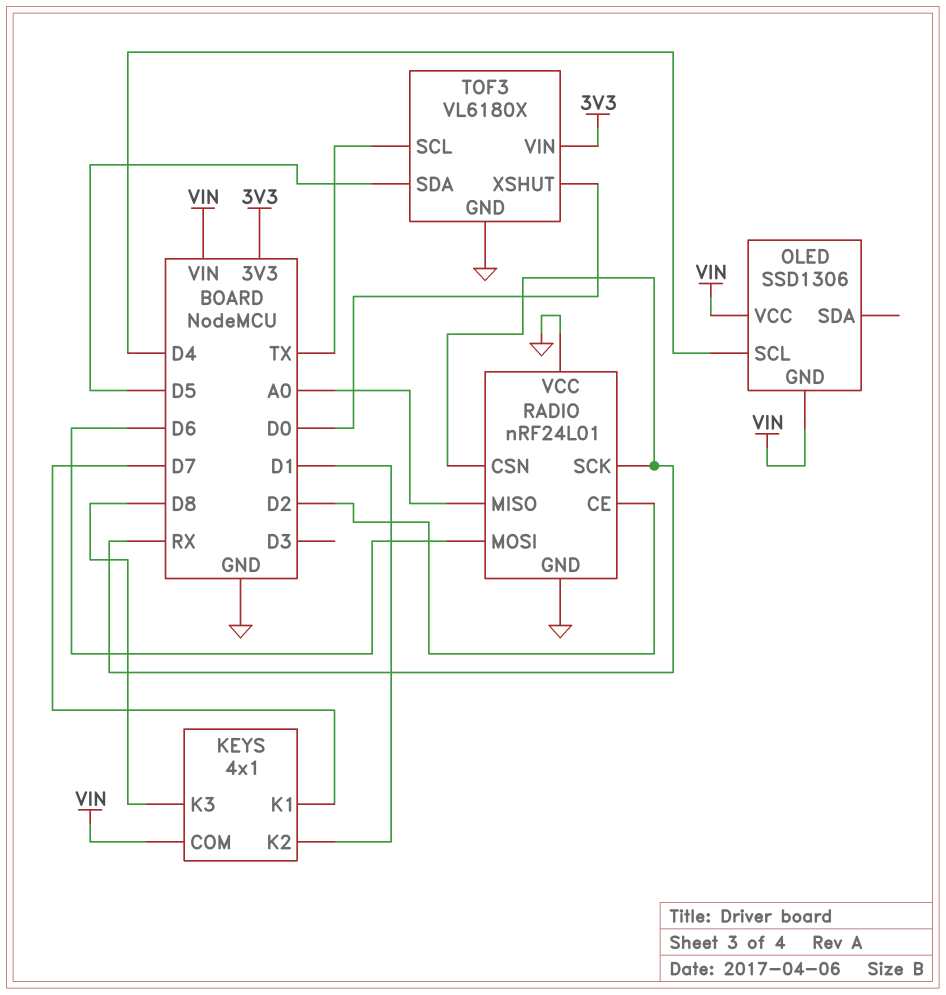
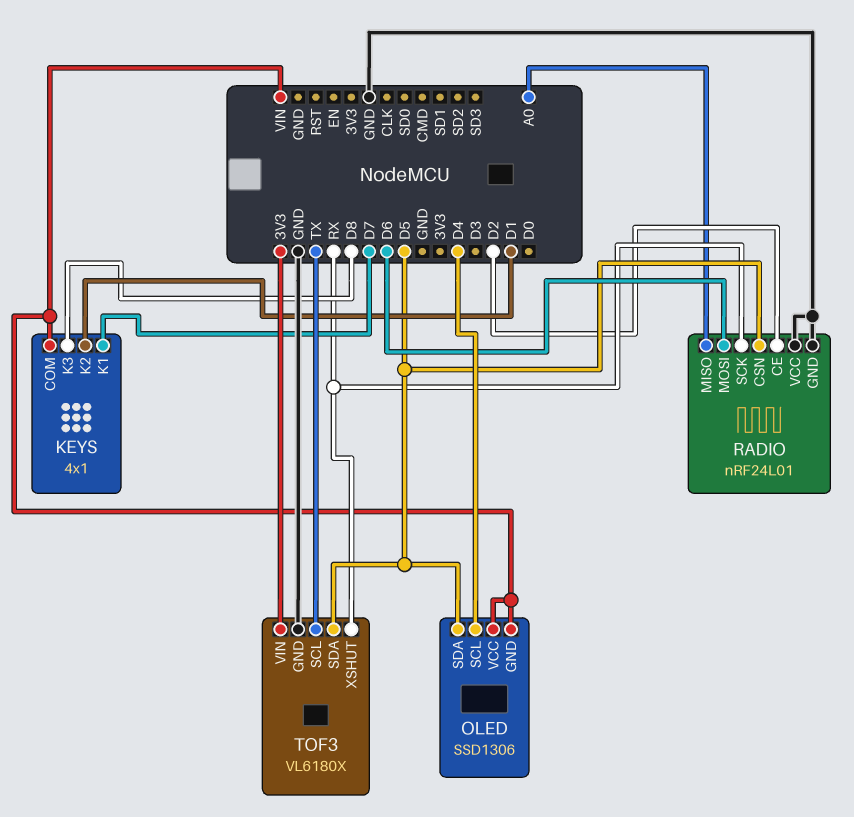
OLED pin SDA: none -> D5
RADIO pin CSN: RX -> D5
TOF3 pin XSHUT: D0 -> RX

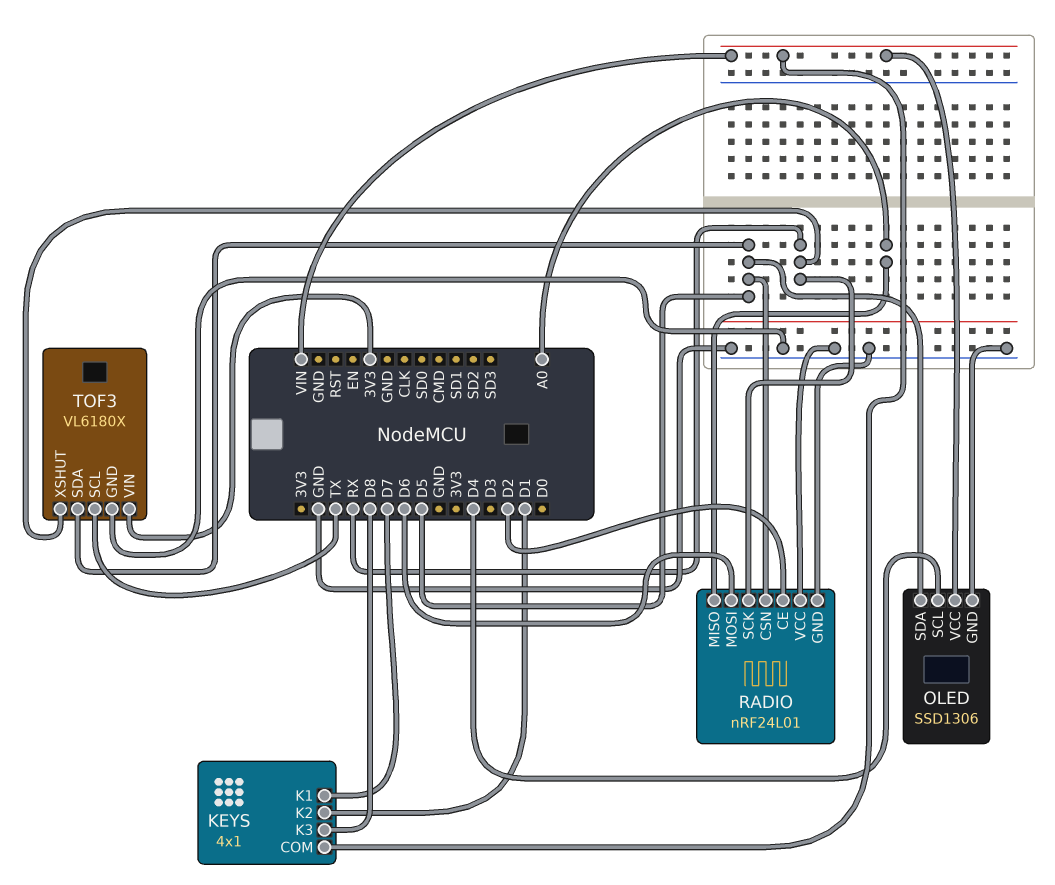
OLED pin GND: VIN -> GND

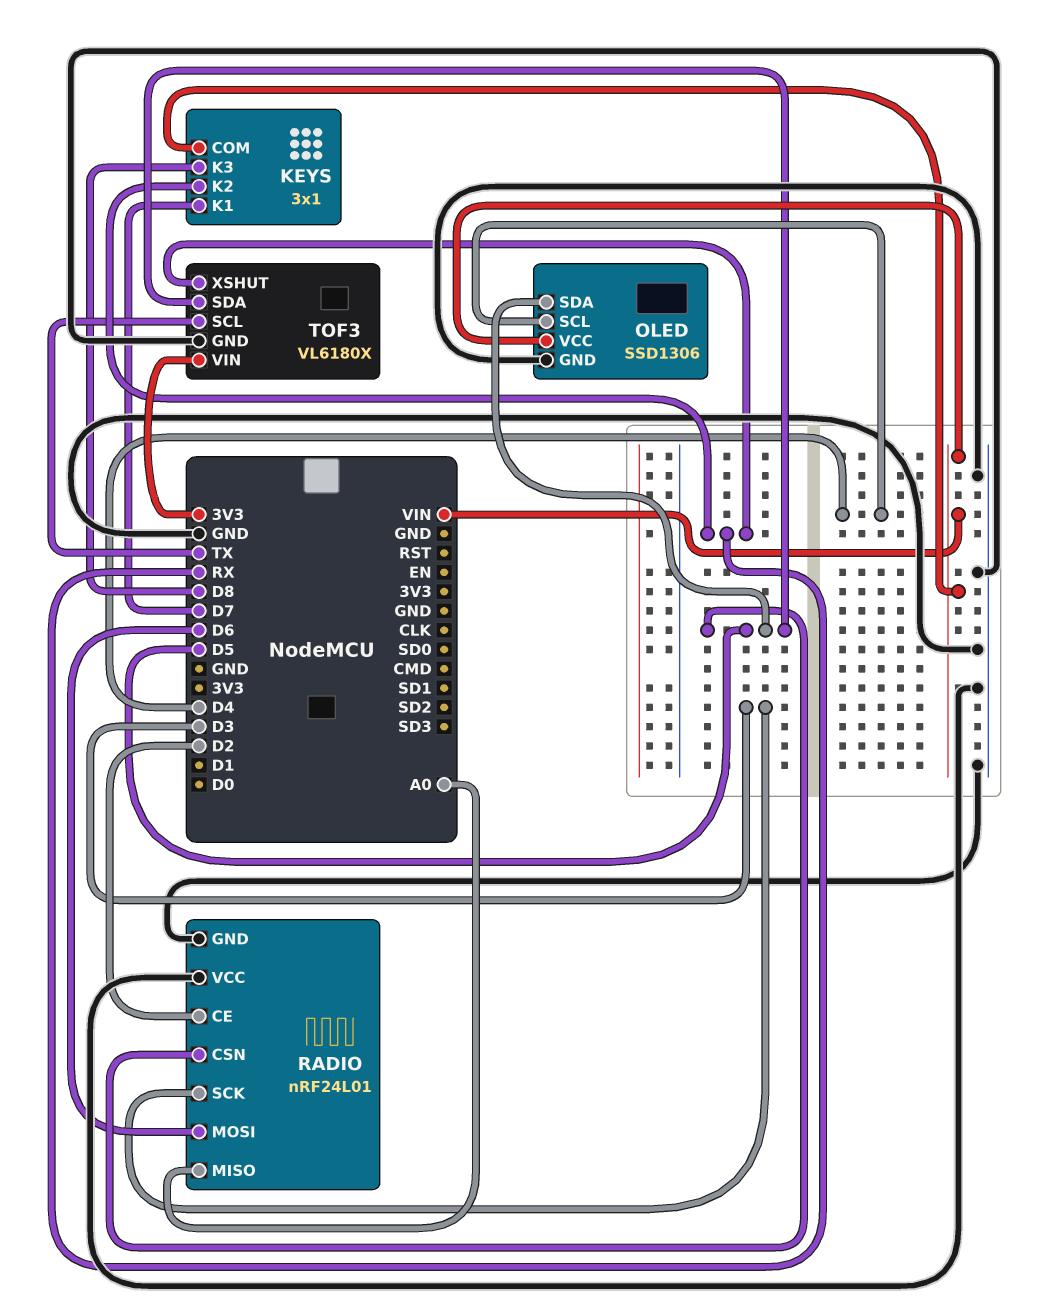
KEYS: 4x1 -> 3x1
KEYS pin K2: D1 -> RX
RADIO pin SCK: RX -> D3

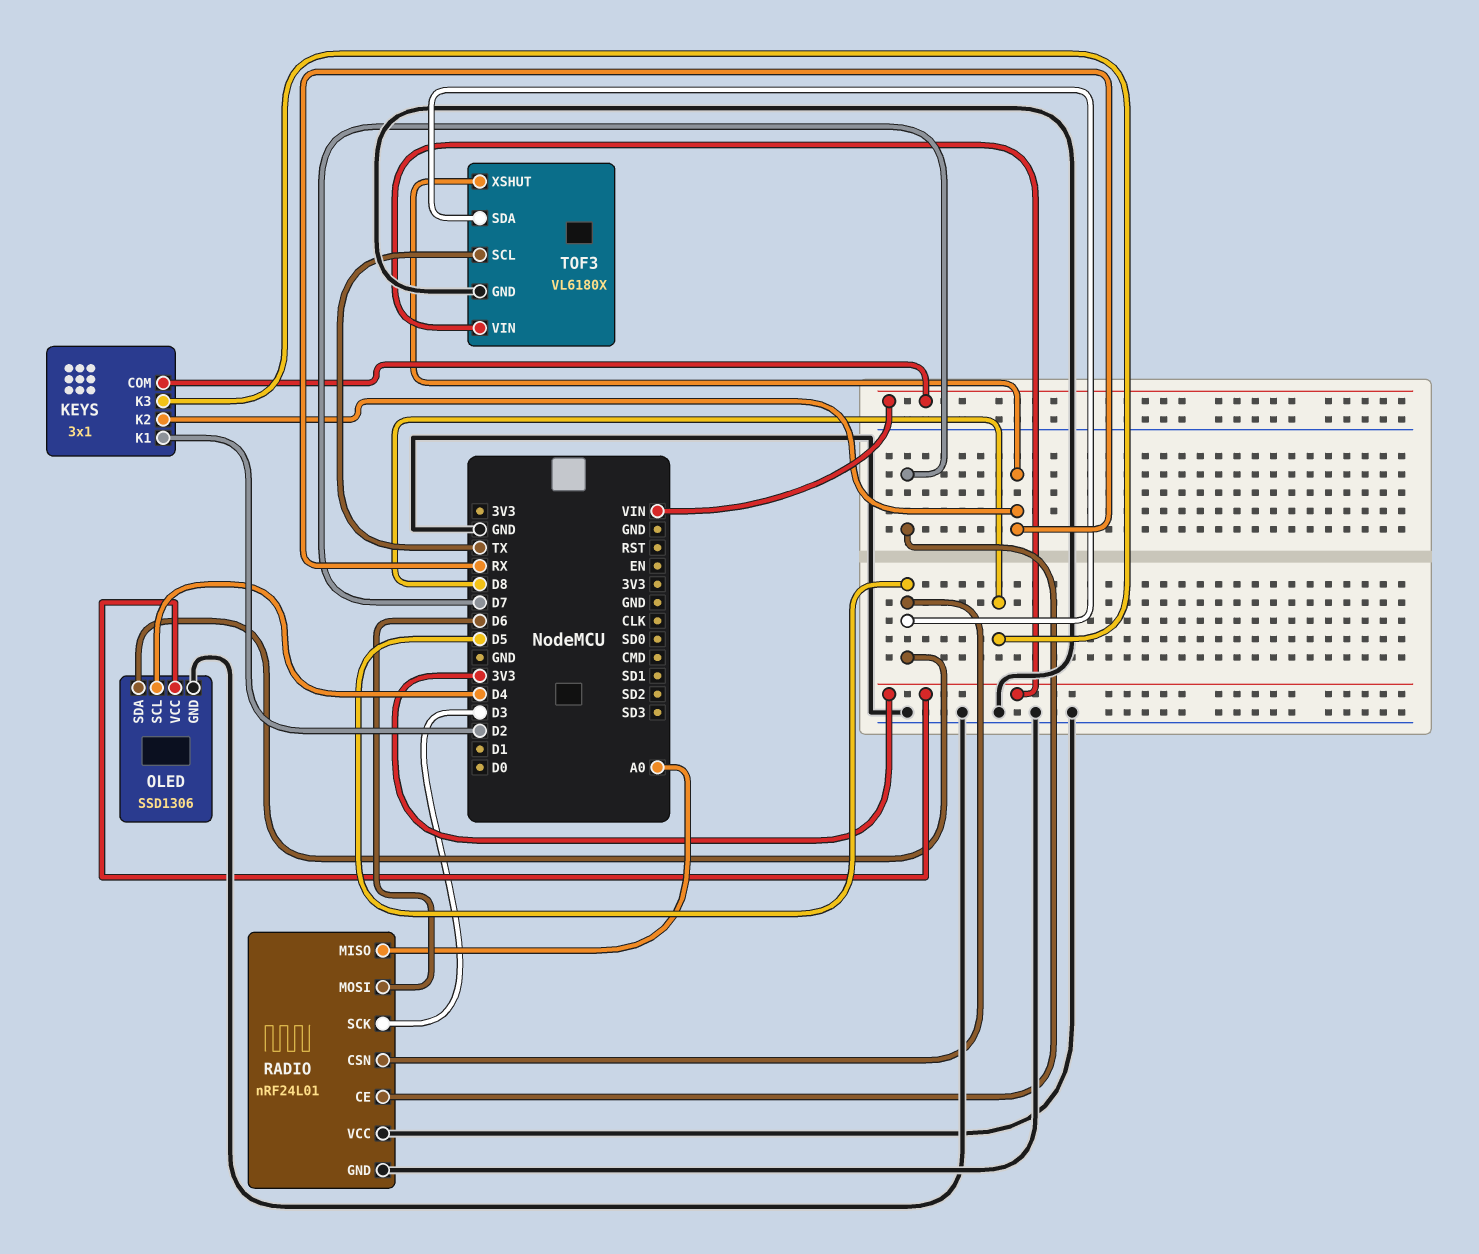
KEYS pin K1: D7 -> D2
OLED pin VCC: VIN -> 3V3
RADIO pin CE: D2 -> D7

